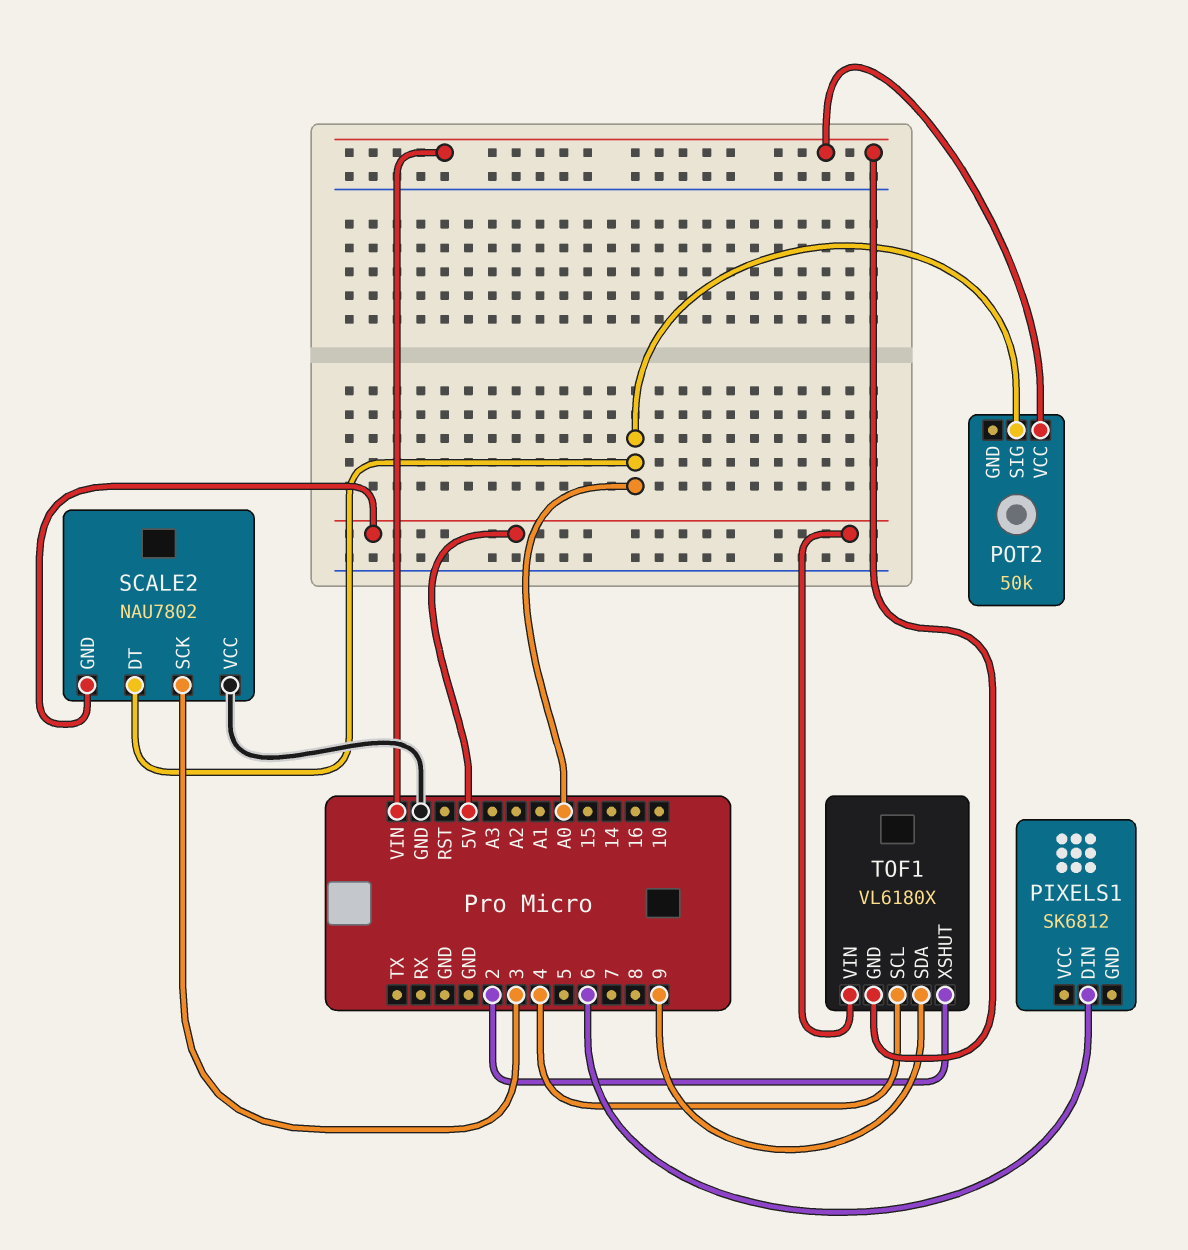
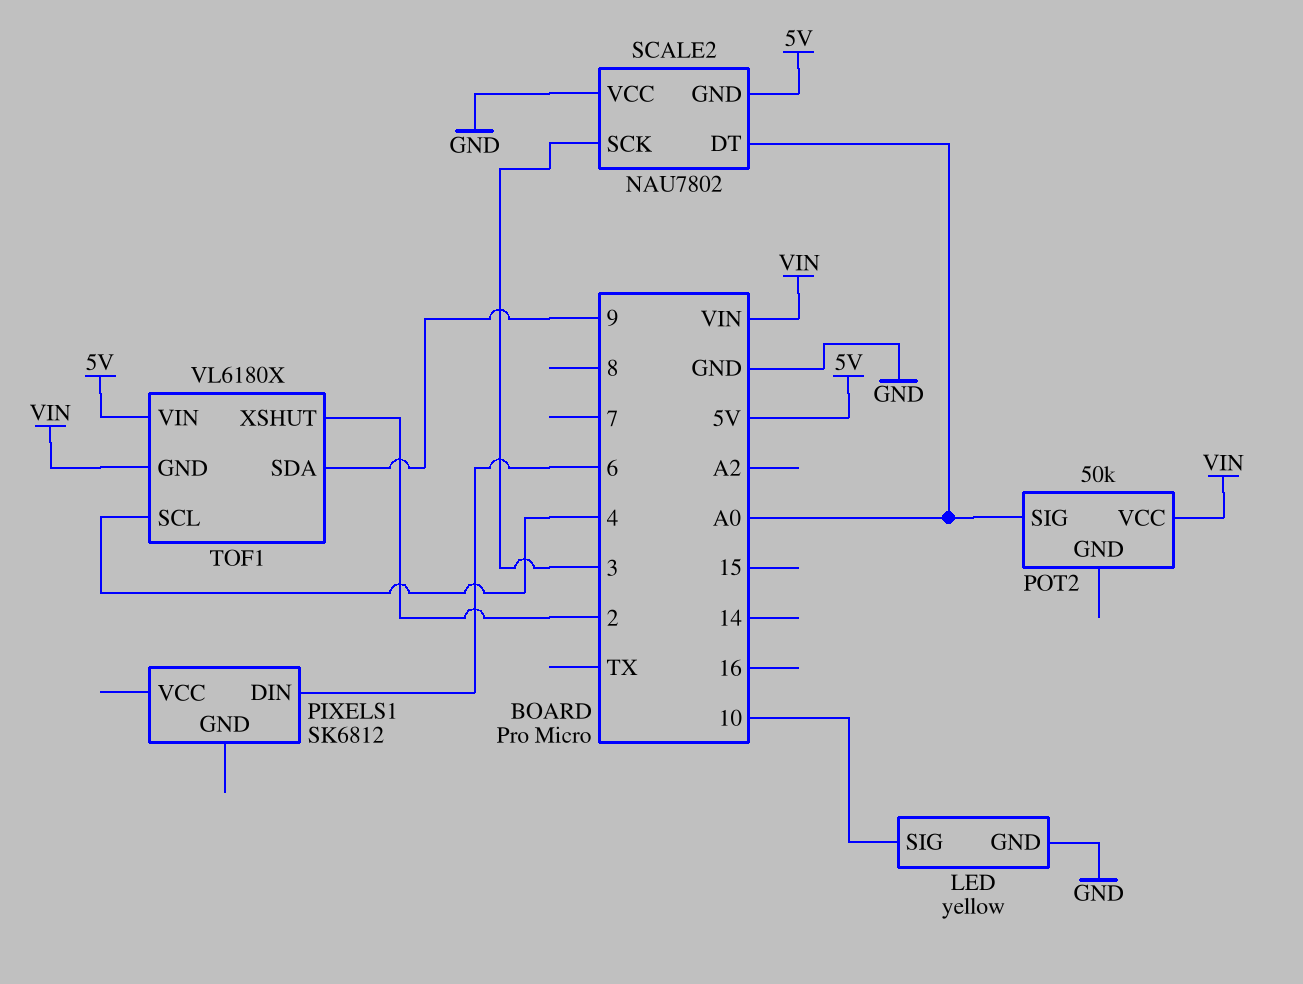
LED: none -> yellow
LED pin GND: none -> GND
LED pin SIG: none -> 10

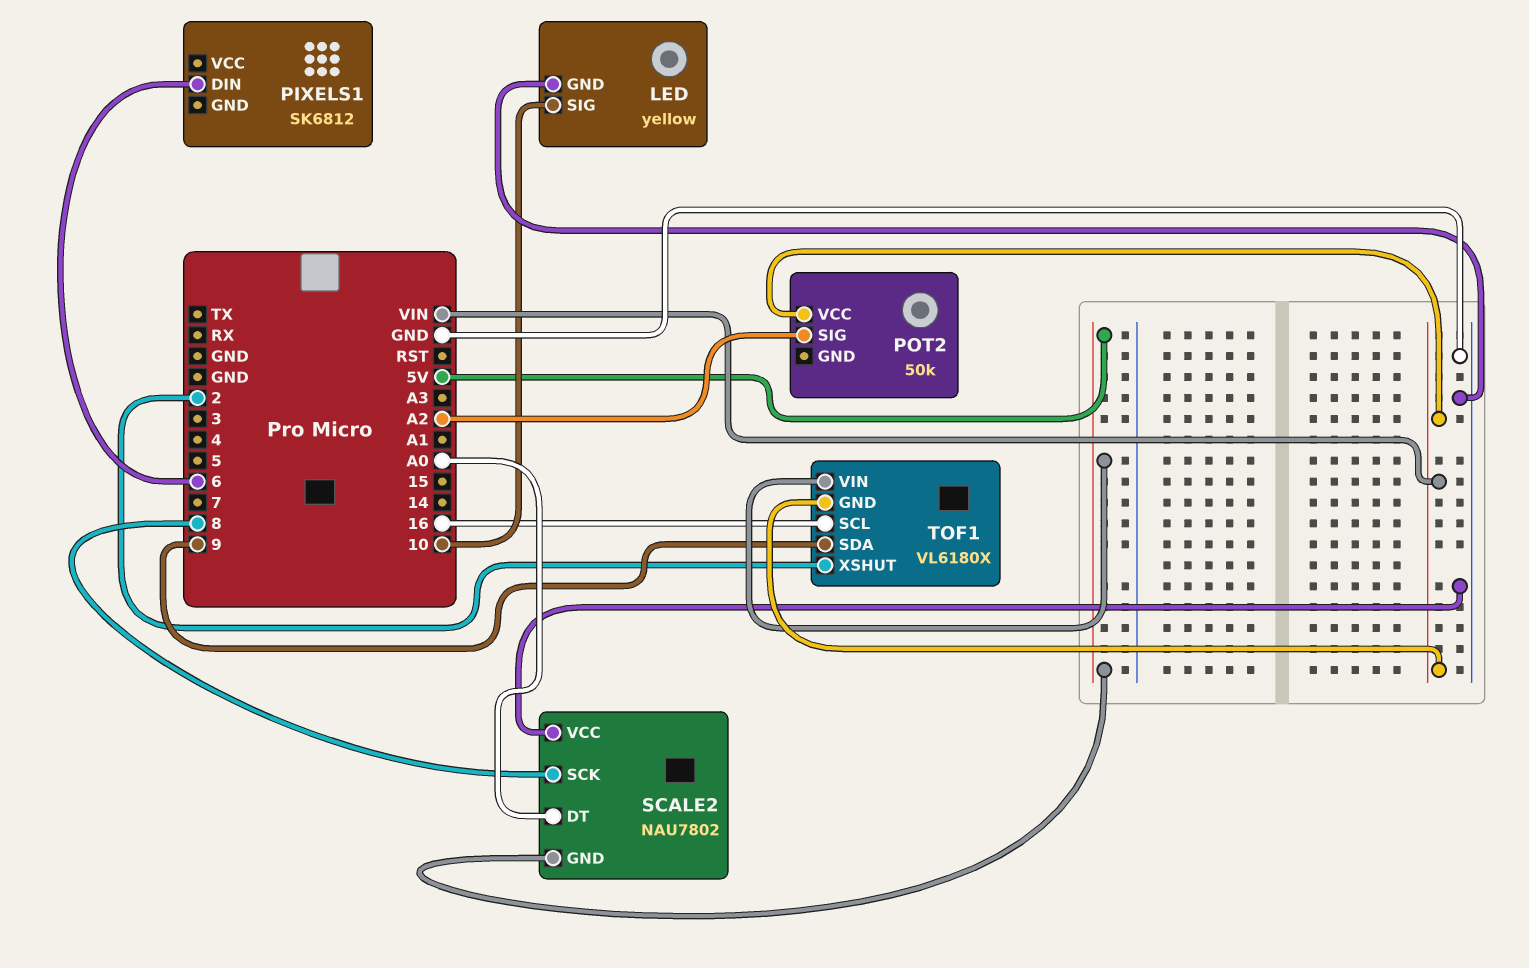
POT2 pin SIG: A0 -> A2
SCALE2 pin SCK: 3 -> 8
TOF1 pin SCL: 4 -> 16

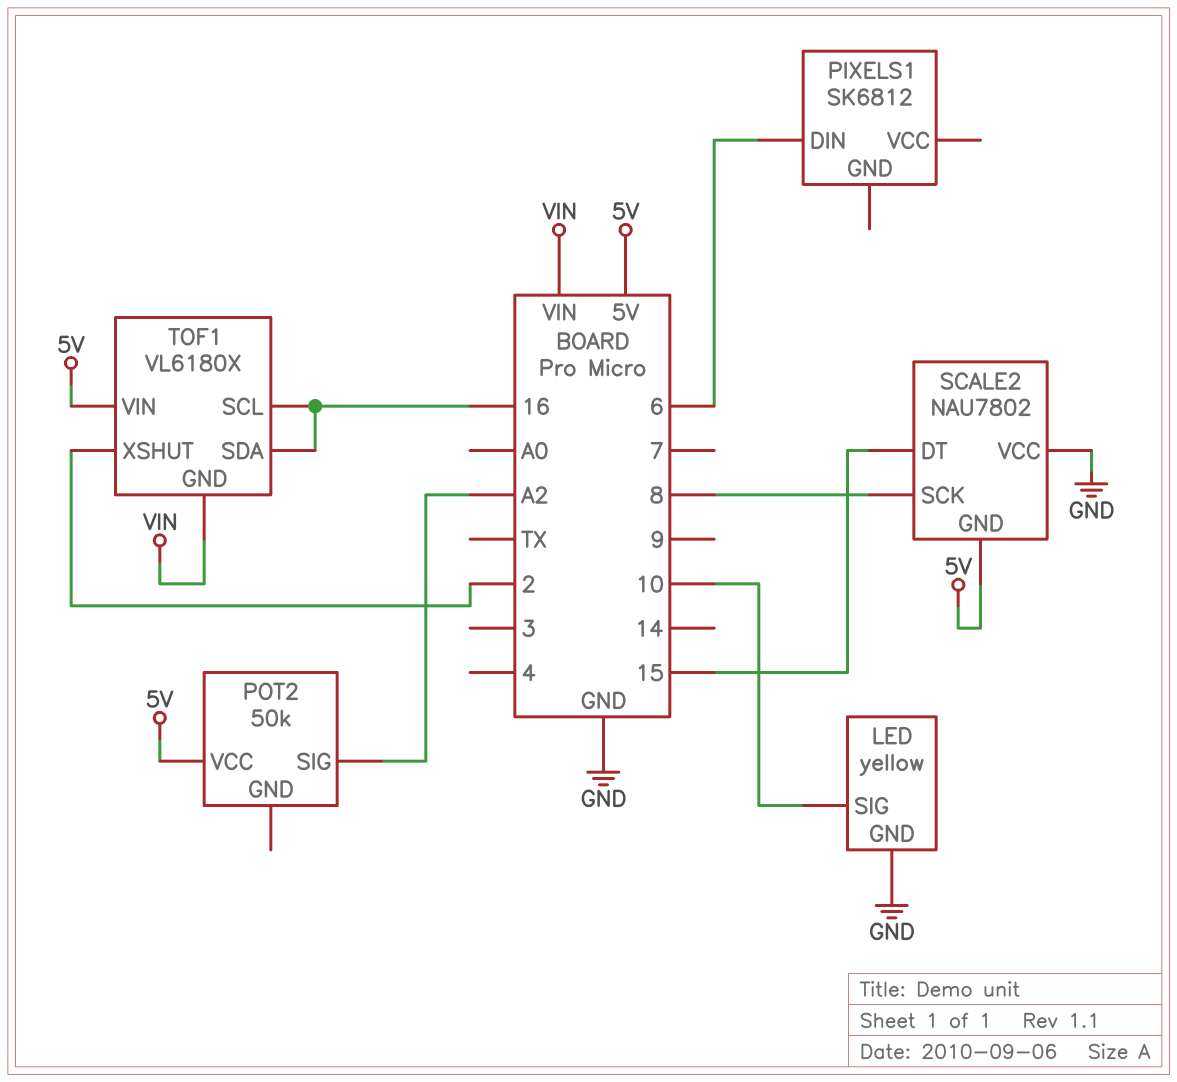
POT2 pin VCC: VIN -> 5V
SCALE2 pin DT: A0 -> 15
TOF1 pin SDA: 9 -> 16

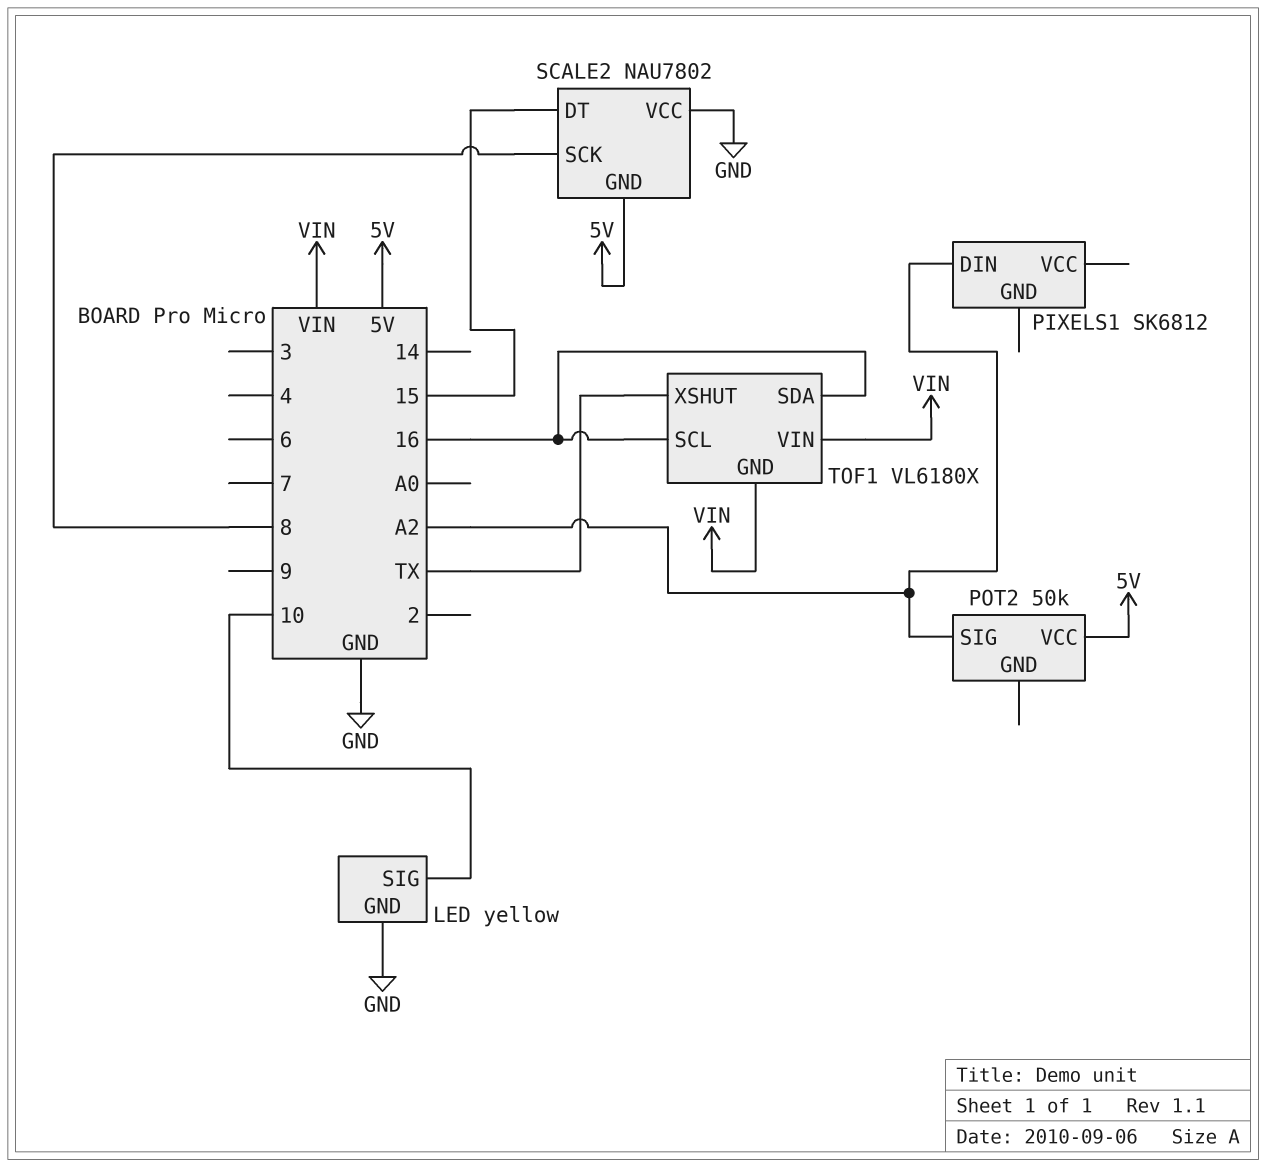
PIXELS1 pin DIN: 6 -> A2
TOF1 pin VIN: 5V -> VIN
TOF1 pin XSHUT: 2 -> TX

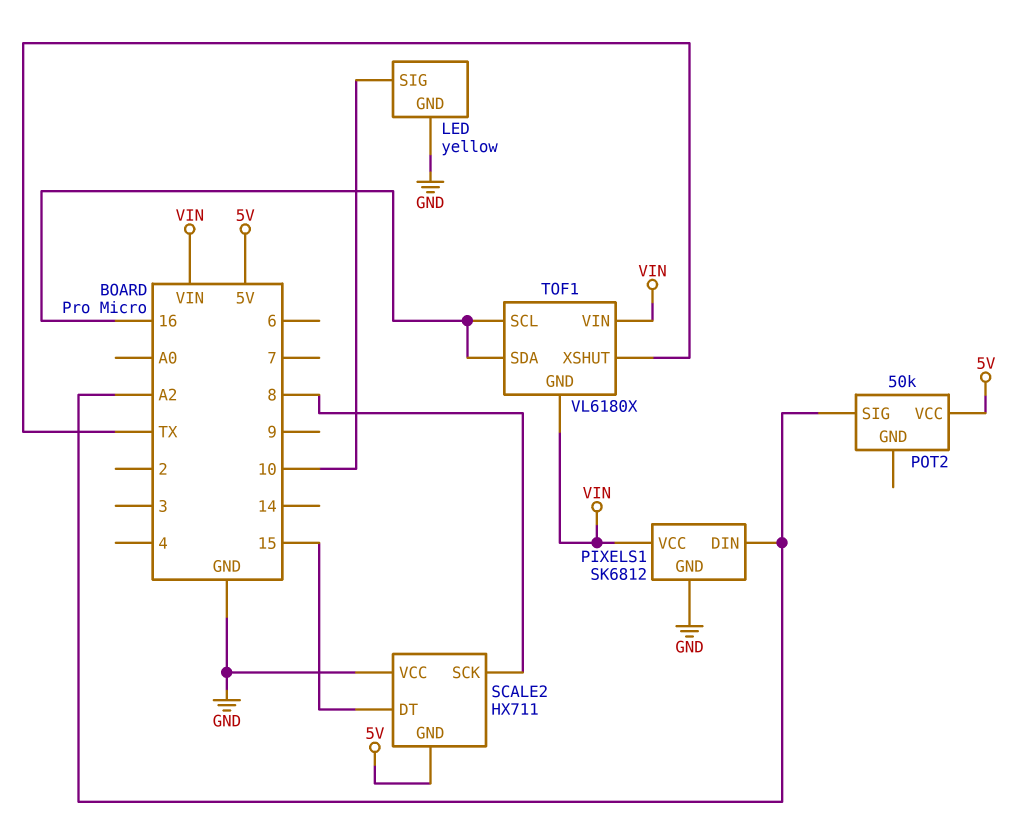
PIXELS1 pin GND: none -> GND
PIXELS1 pin VCC: none -> VIN
SCALE2: NAU7802 -> HX711

